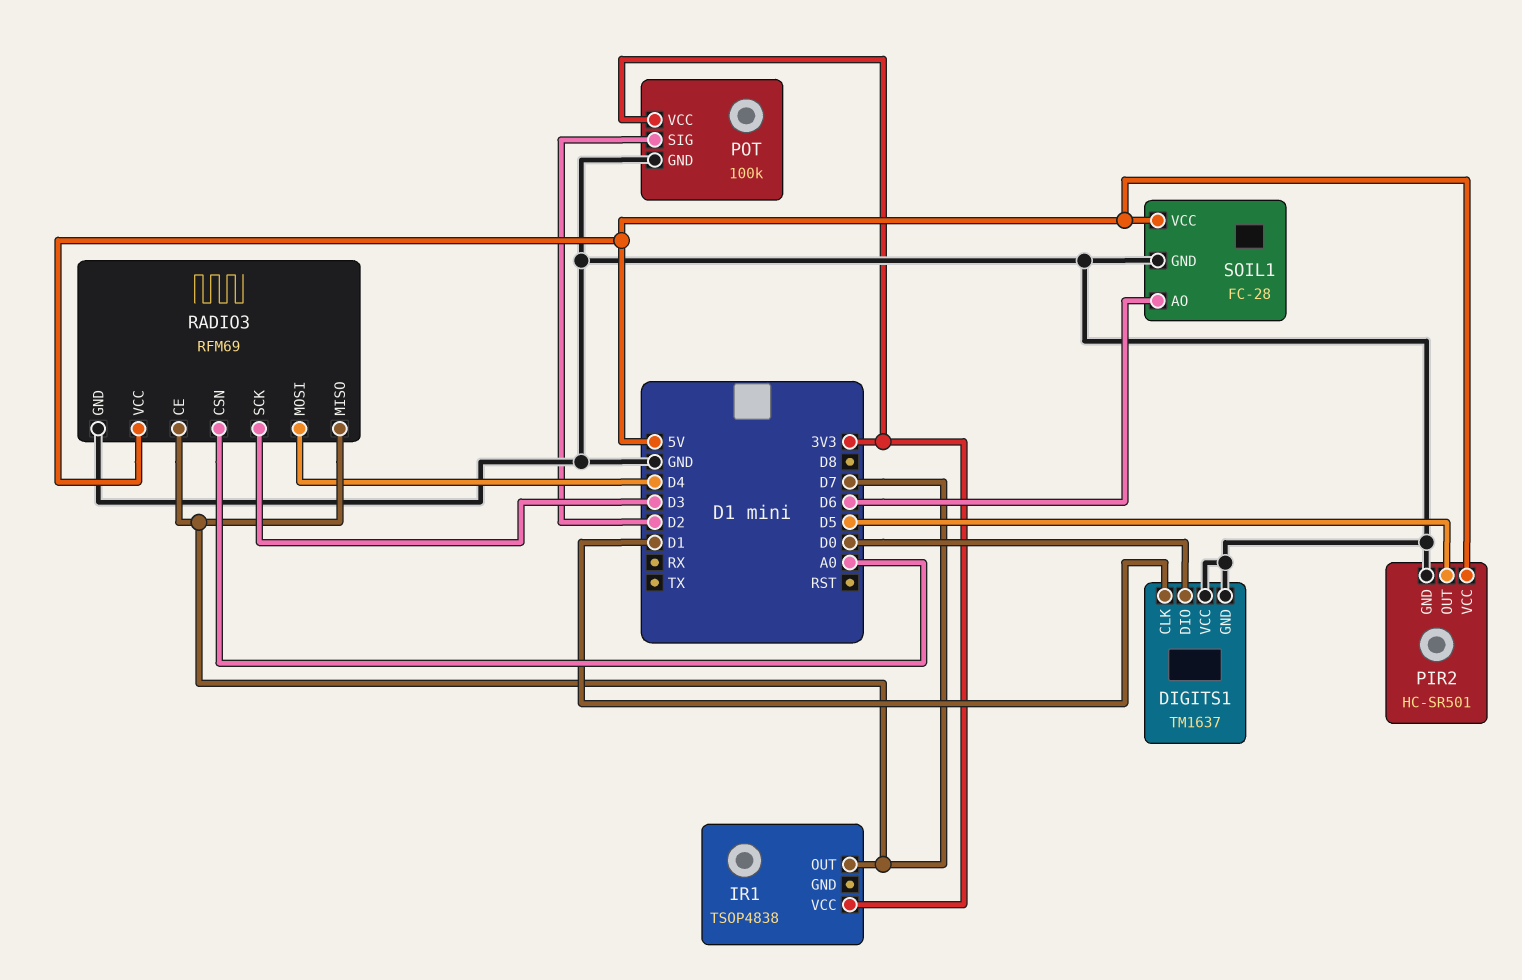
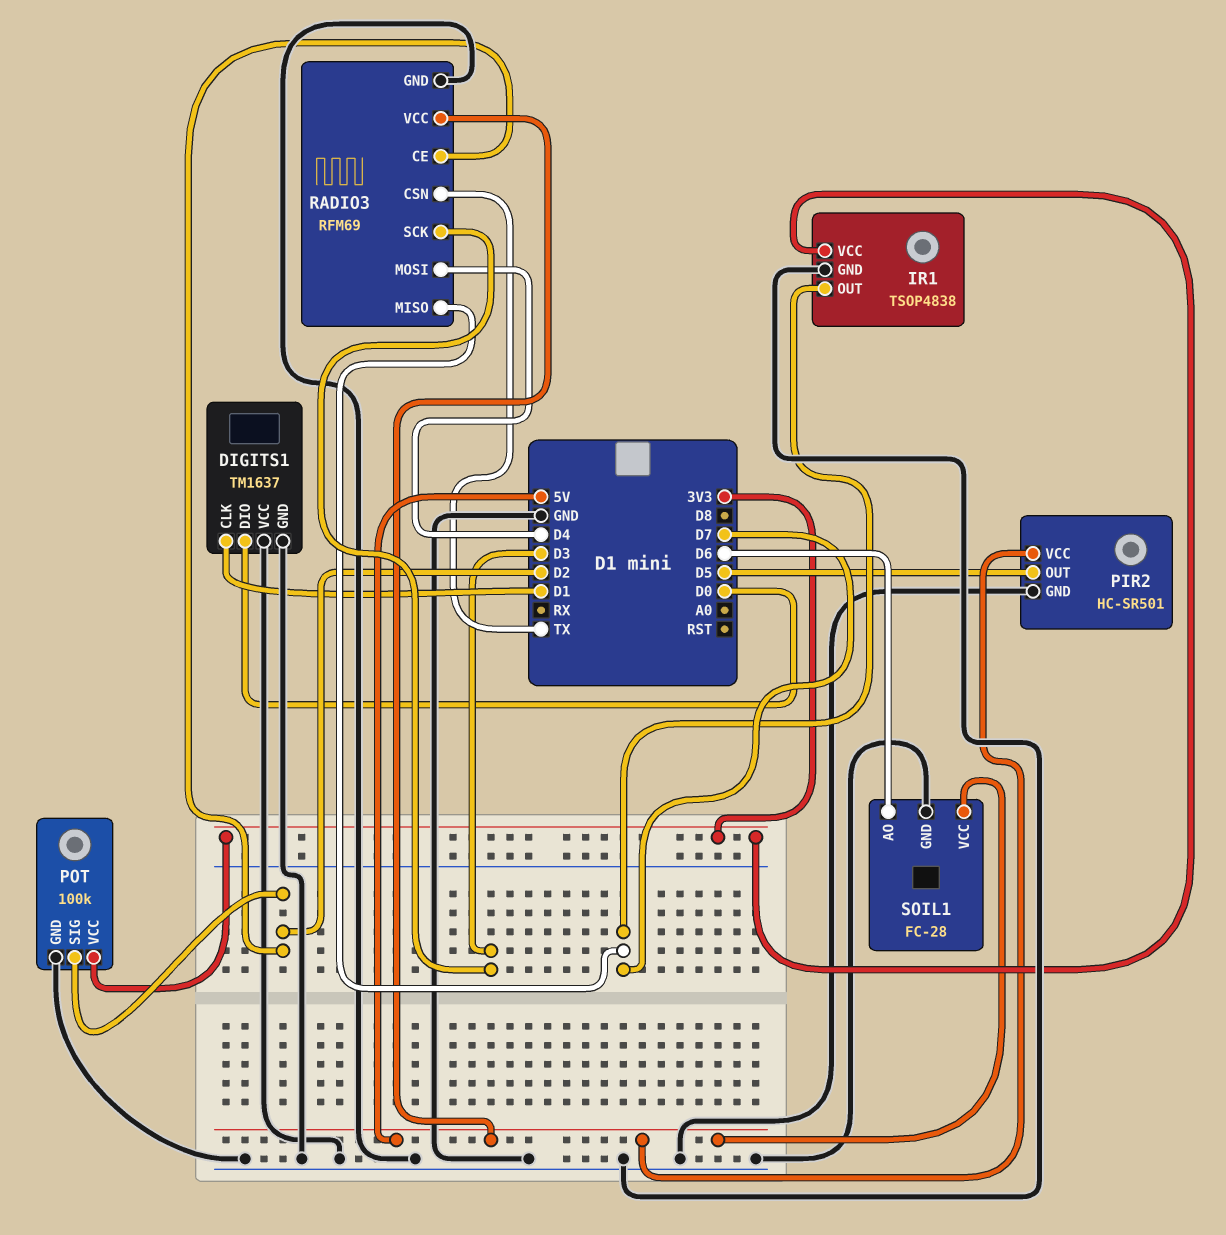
IR1 pin GND: none -> GND
RADIO3 pin CE: D7 -> D2
RADIO3 pin CSN: A0 -> TX

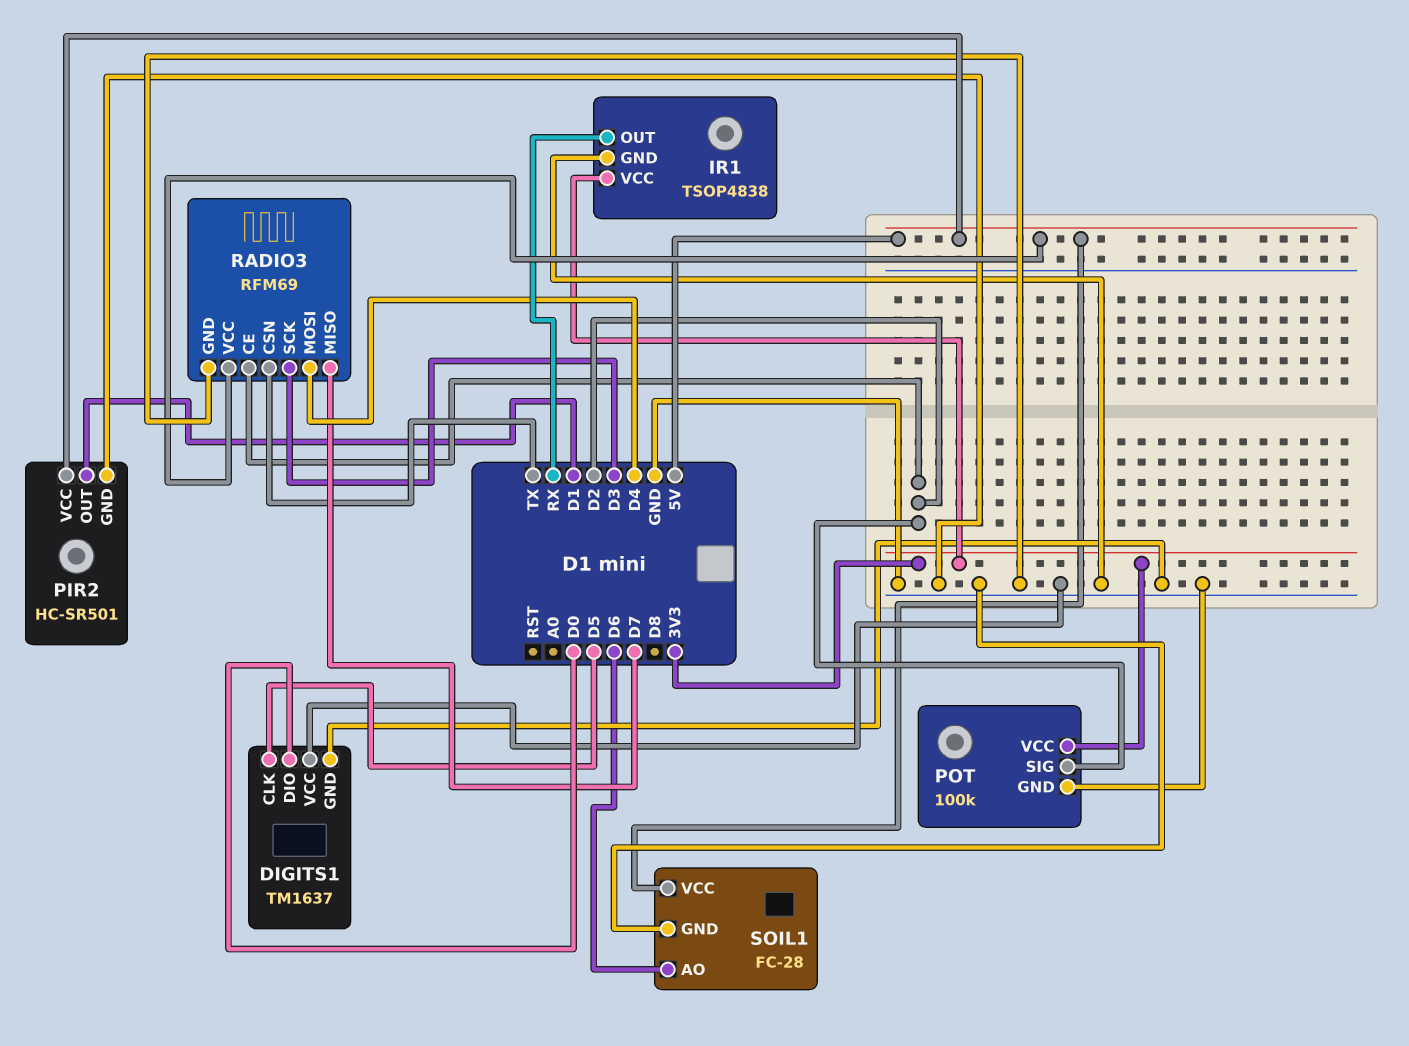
DIGITS1 pin CLK: D1 -> D5
IR1 pin OUT: D7 -> RX
PIR2 pin OUT: D5 -> D1

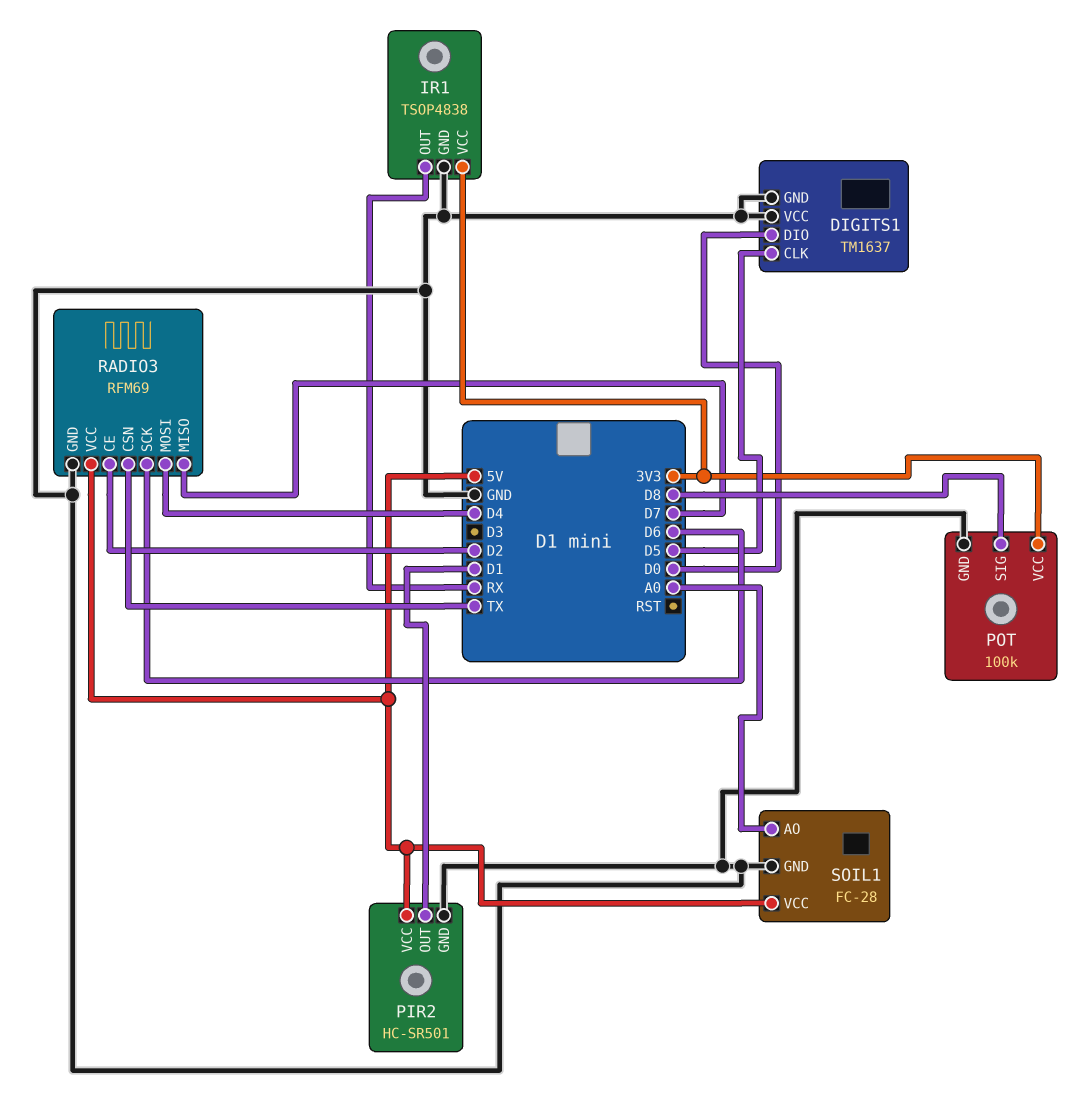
POT pin SIG: D2 -> D8
RADIO3 pin SCK: D3 -> D6
SOIL1 pin AO: D6 -> A0

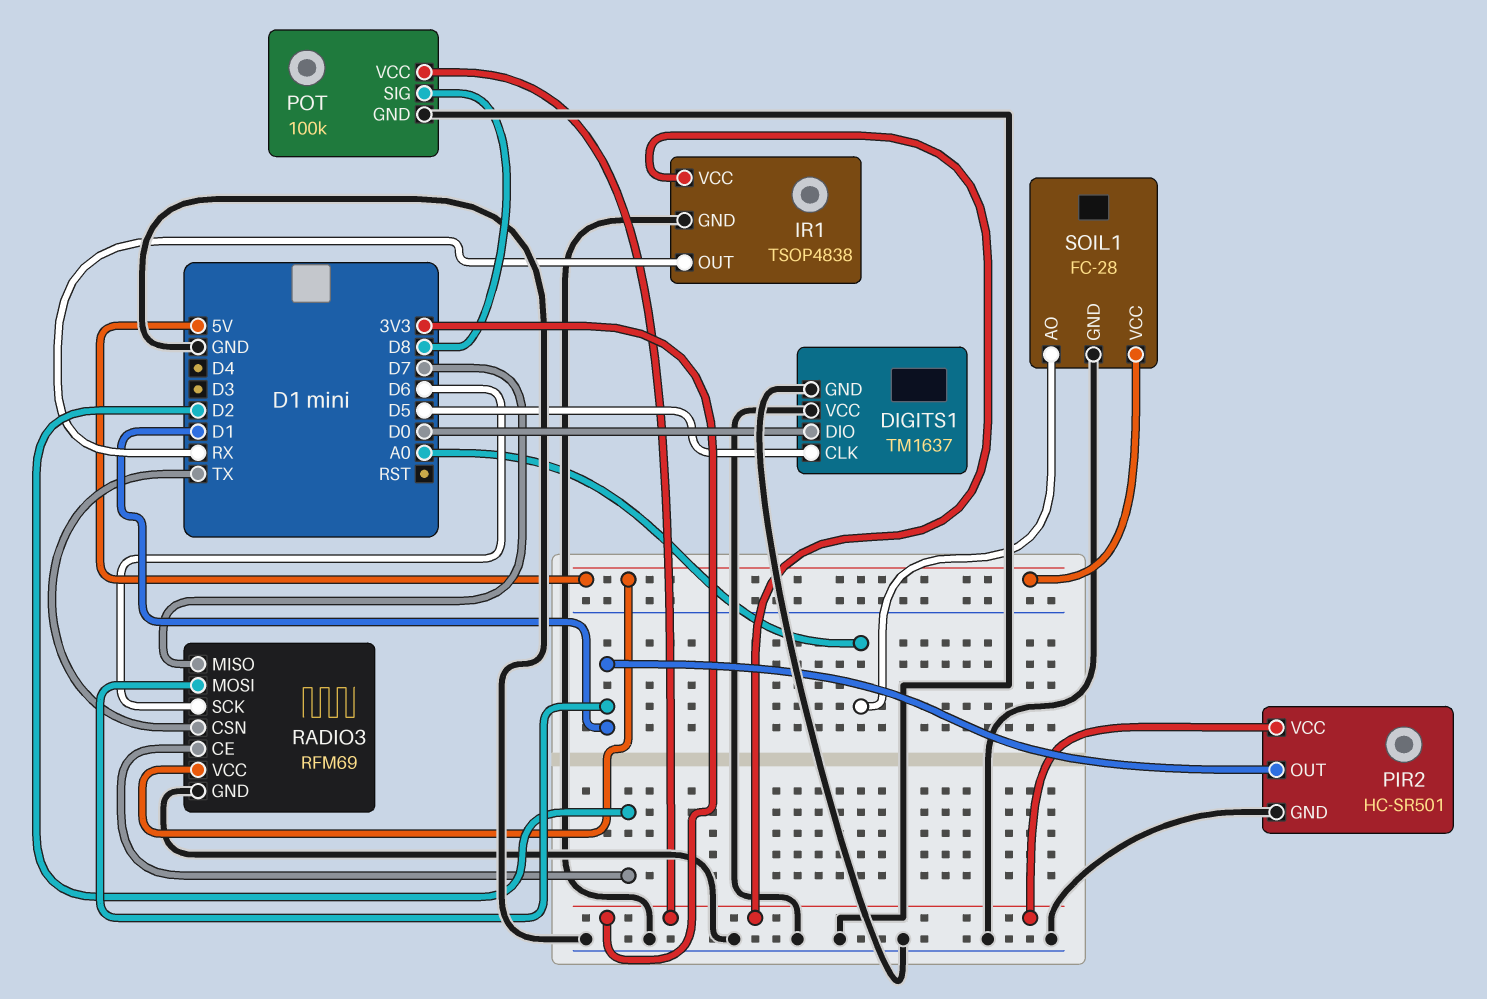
PIR2 pin VCC: 5V -> 3V3
RADIO3 pin MOSI: D4 -> D1

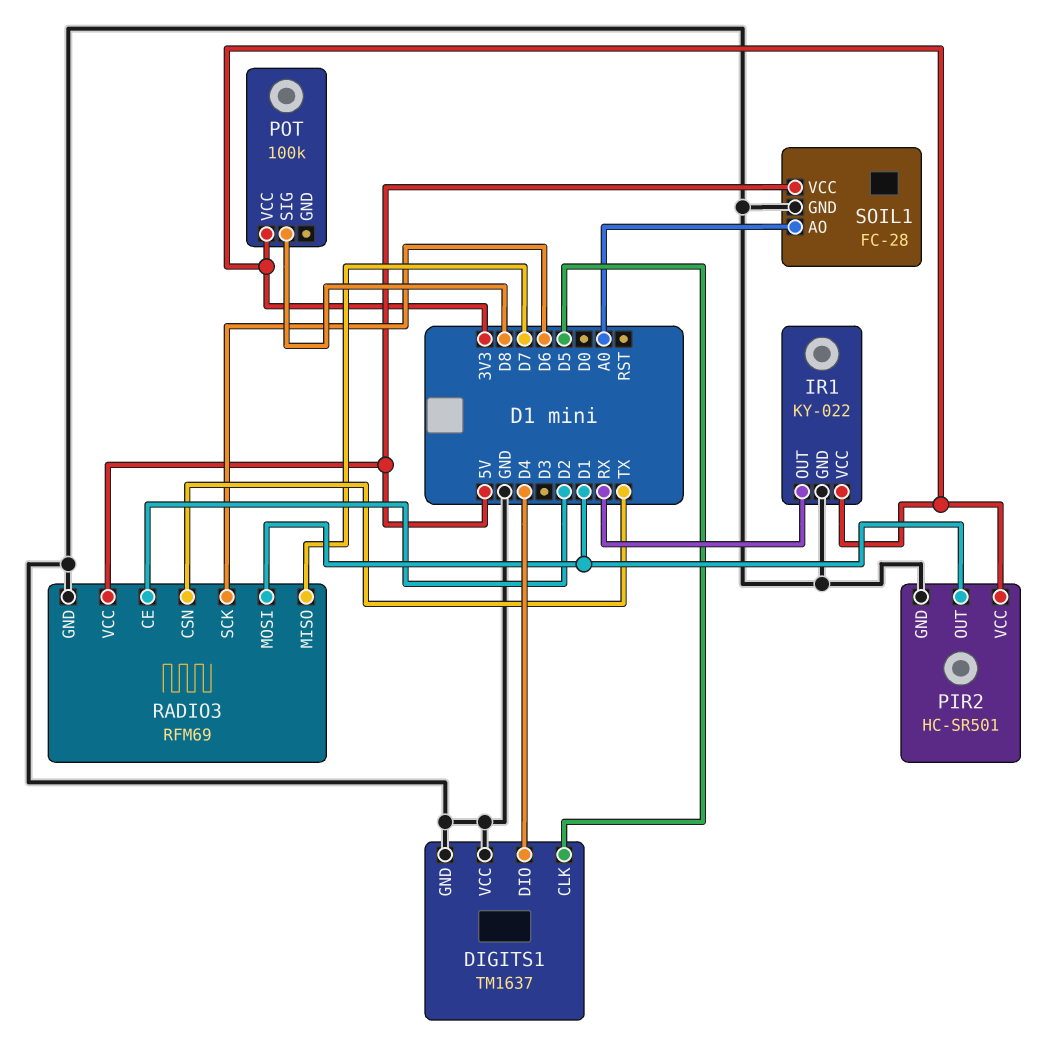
DIGITS1 pin DIO: D0 -> D4
IR1: TSOP4838 -> KY-022
POT pin GND: GND -> none

